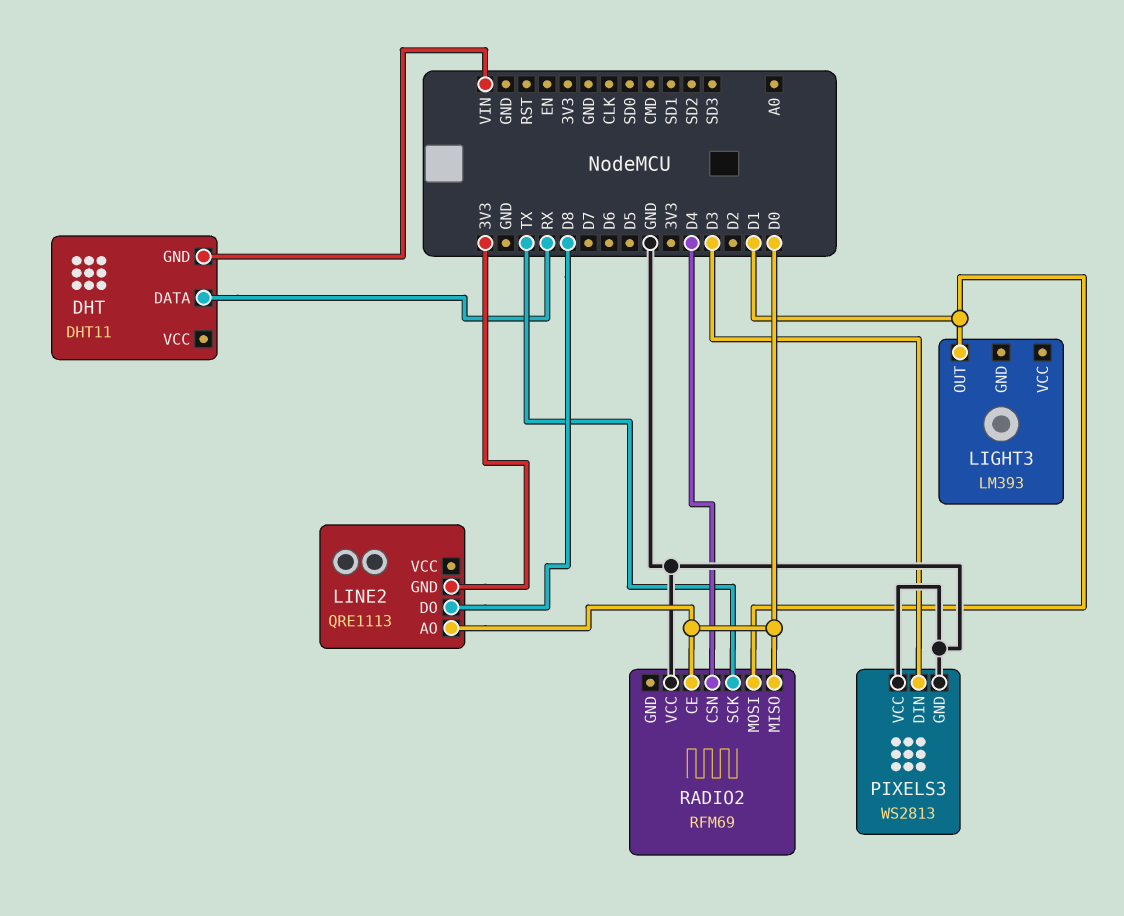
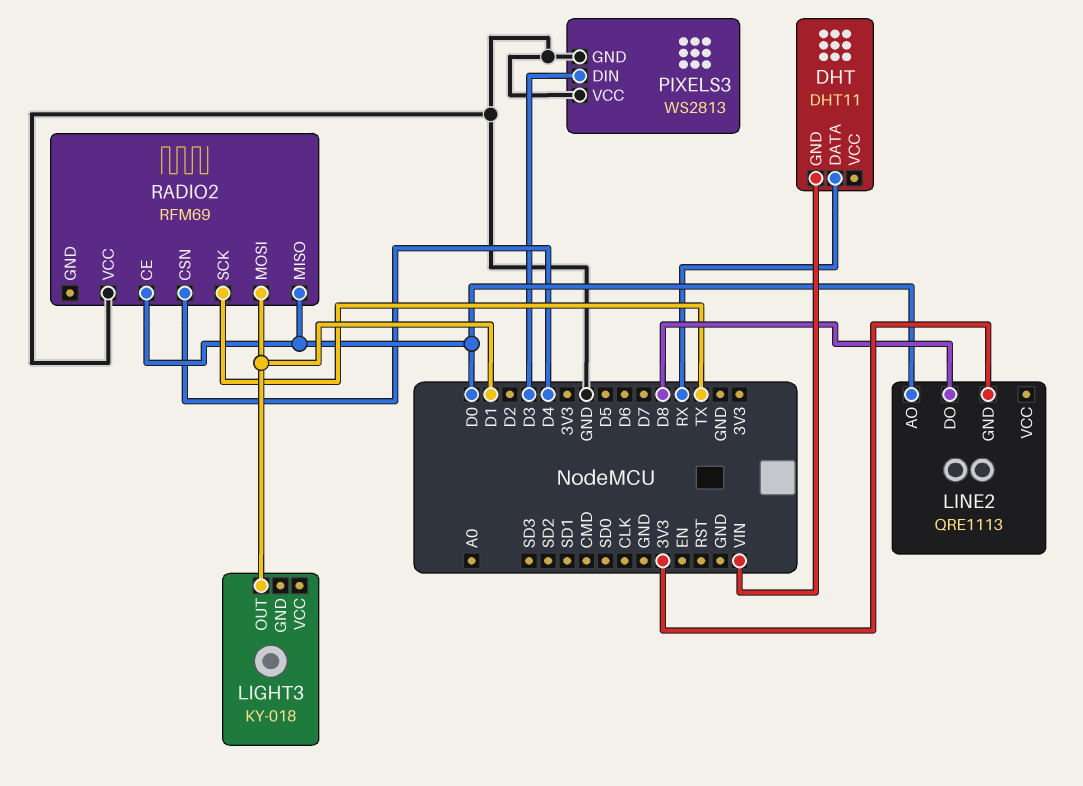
LIGHT3: LM393 -> KY-018

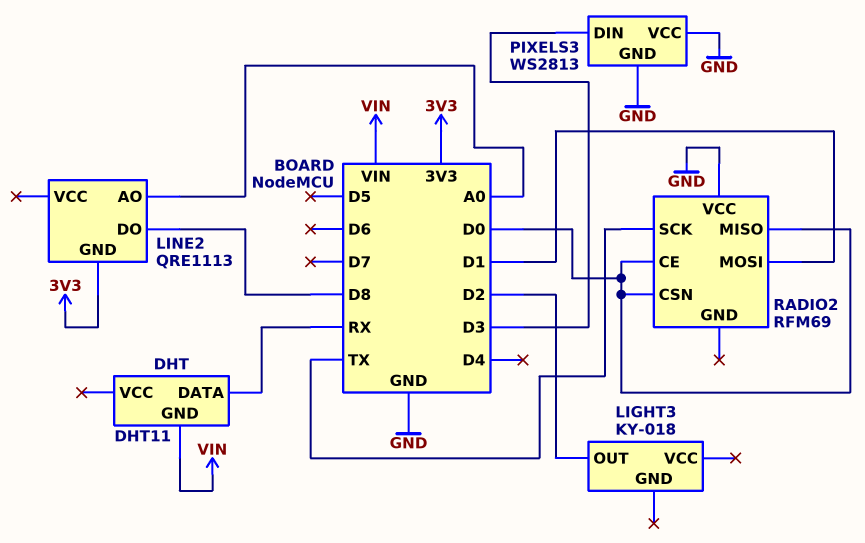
LIGHT3 pin OUT: D1 -> D2
LINE2 pin AO: D0 -> A0
RADIO2 pin CSN: D4 -> D0

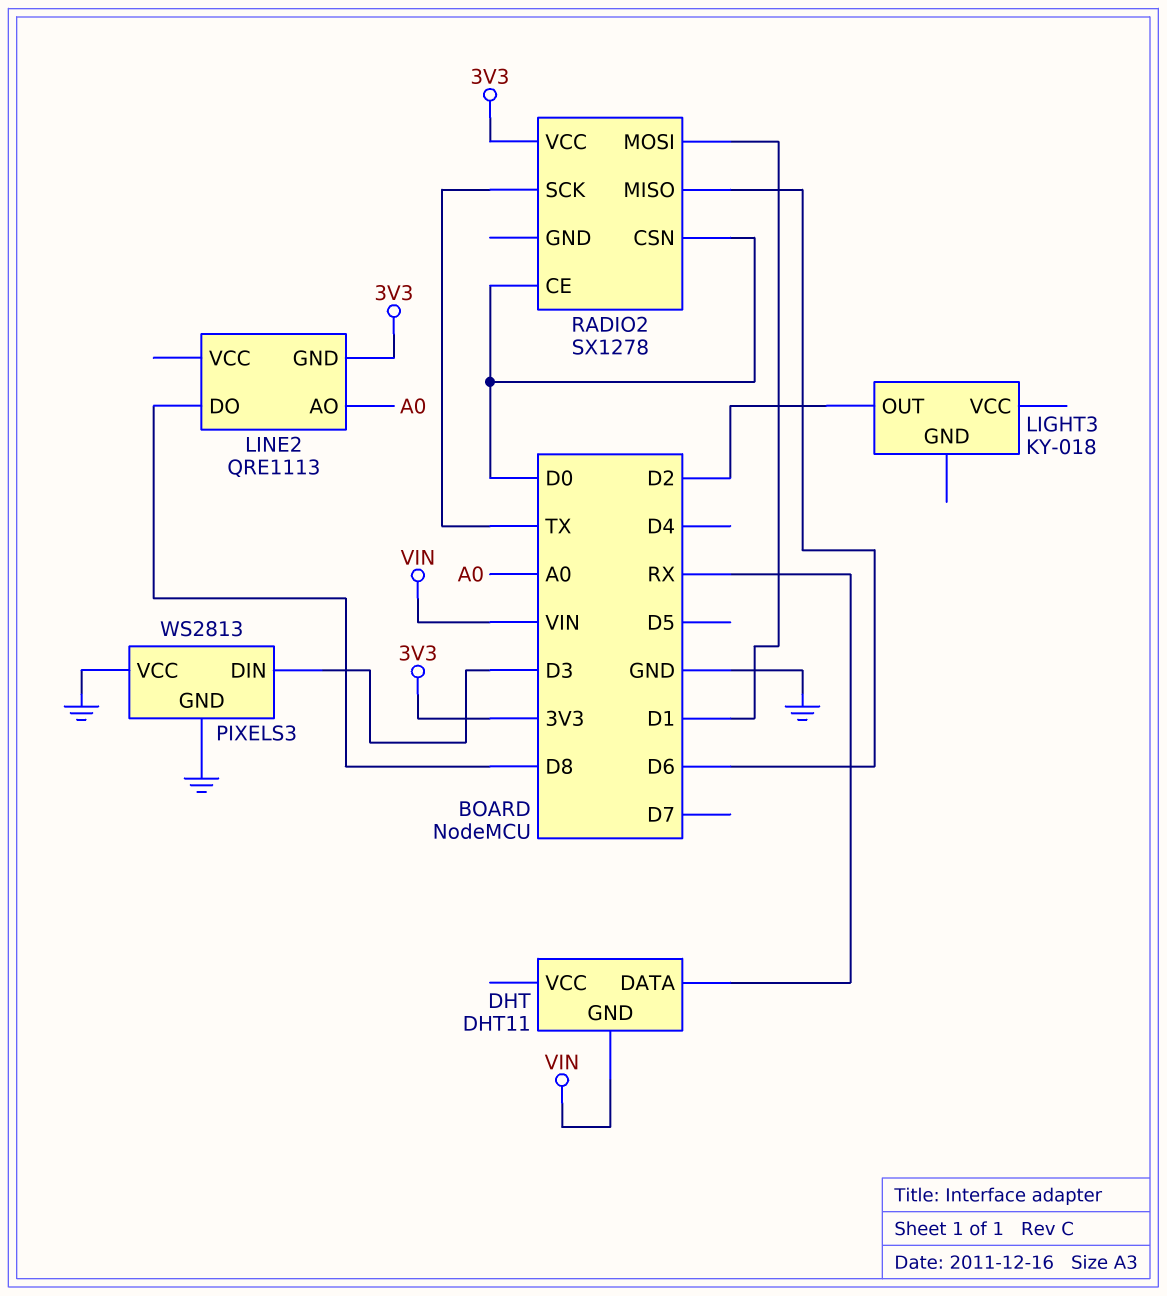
RADIO2: RFM69 -> SX1278
RADIO2 pin MISO: D0 -> D6
RADIO2 pin VCC: GND -> 3V3

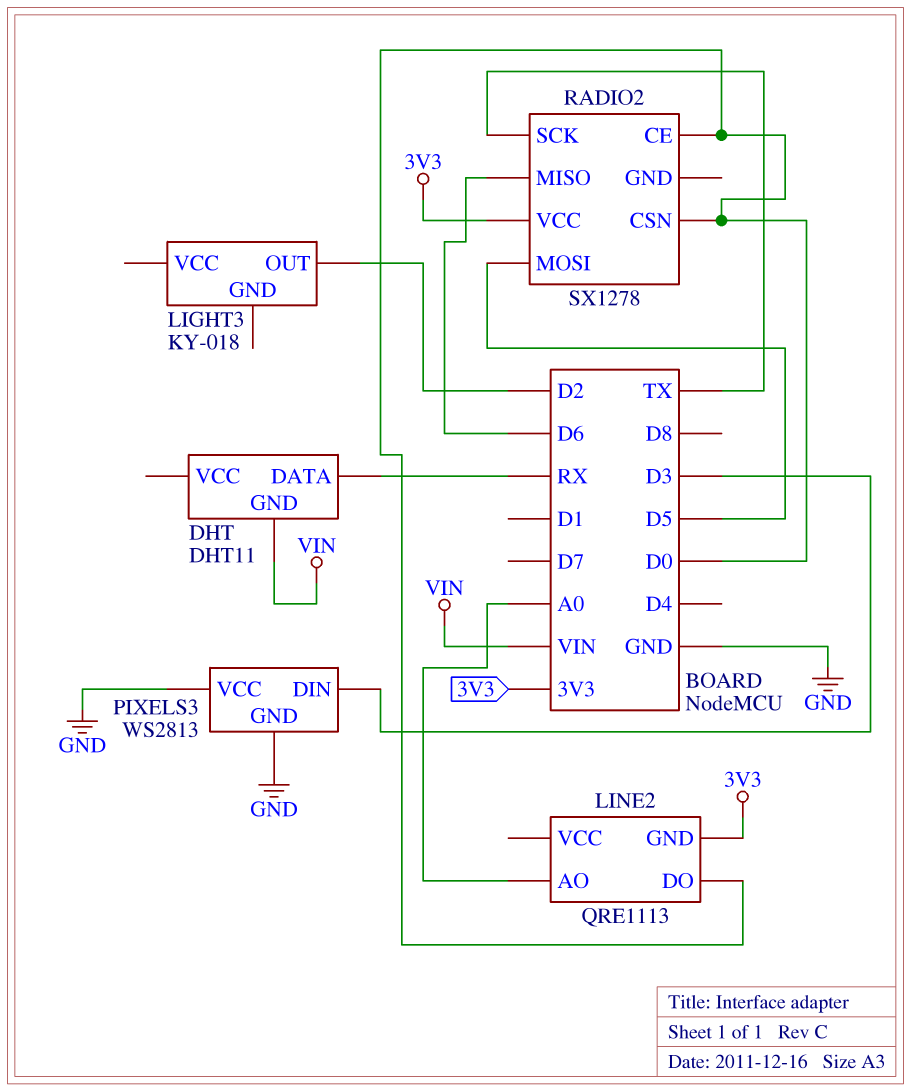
LINE2 pin DO: D8 -> D0
RADIO2 pin MOSI: D1 -> D5

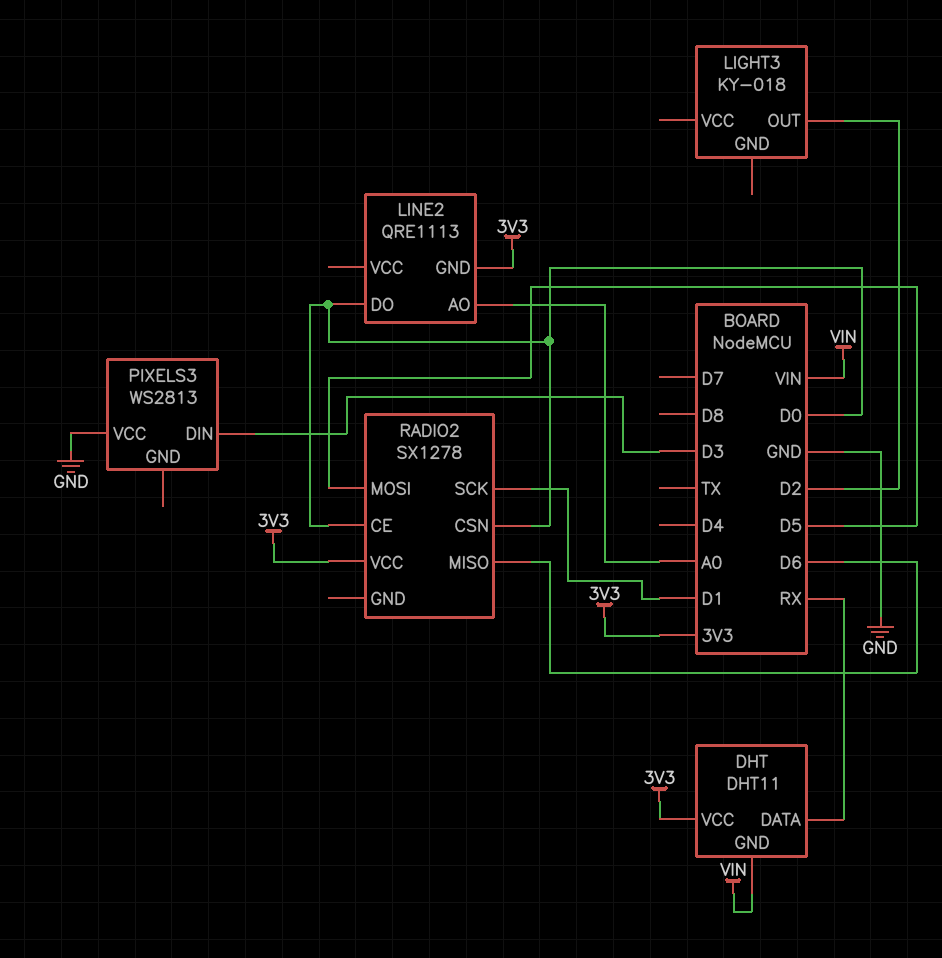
DHT pin VCC: none -> 3V3
PIXELS3 pin GND: GND -> none
RADIO2 pin SCK: TX -> D1

